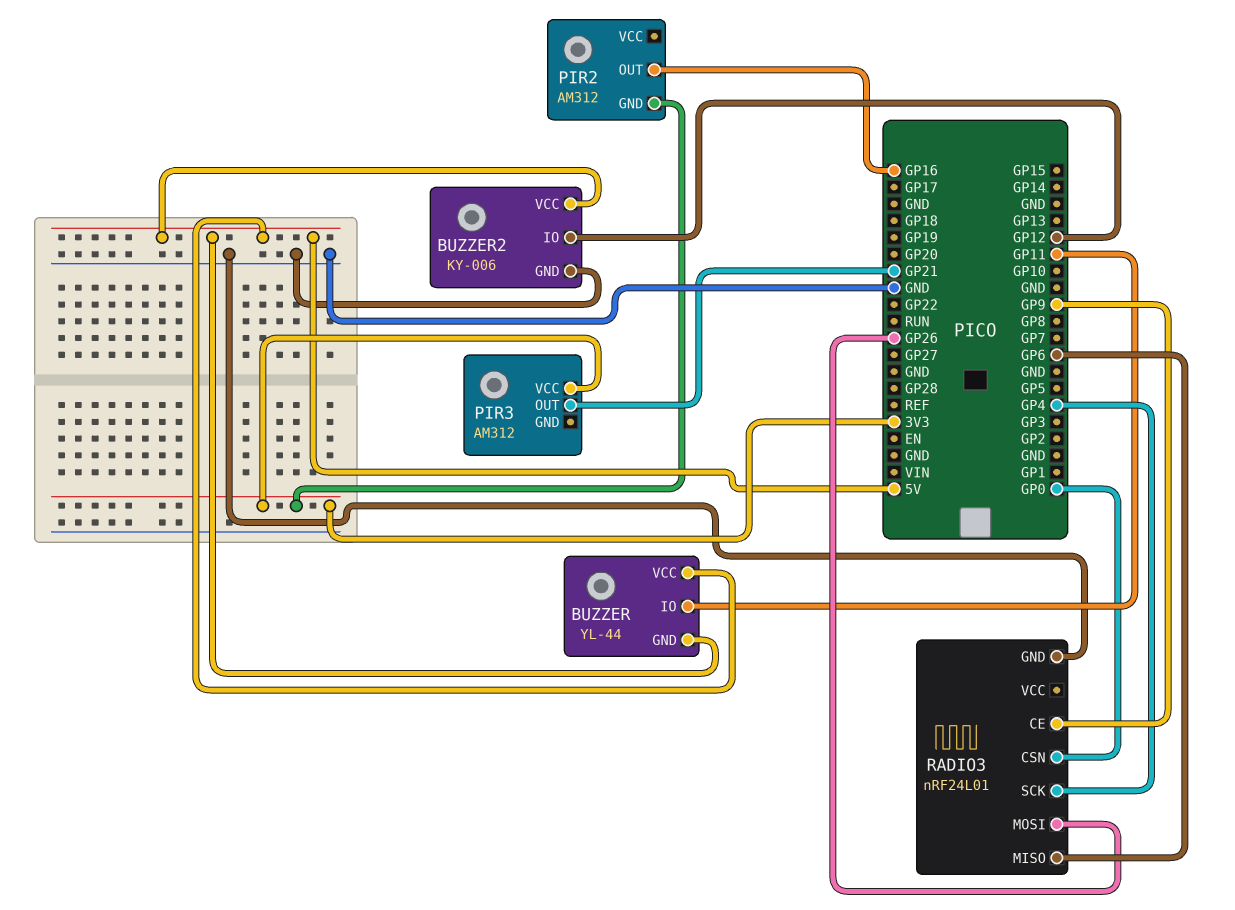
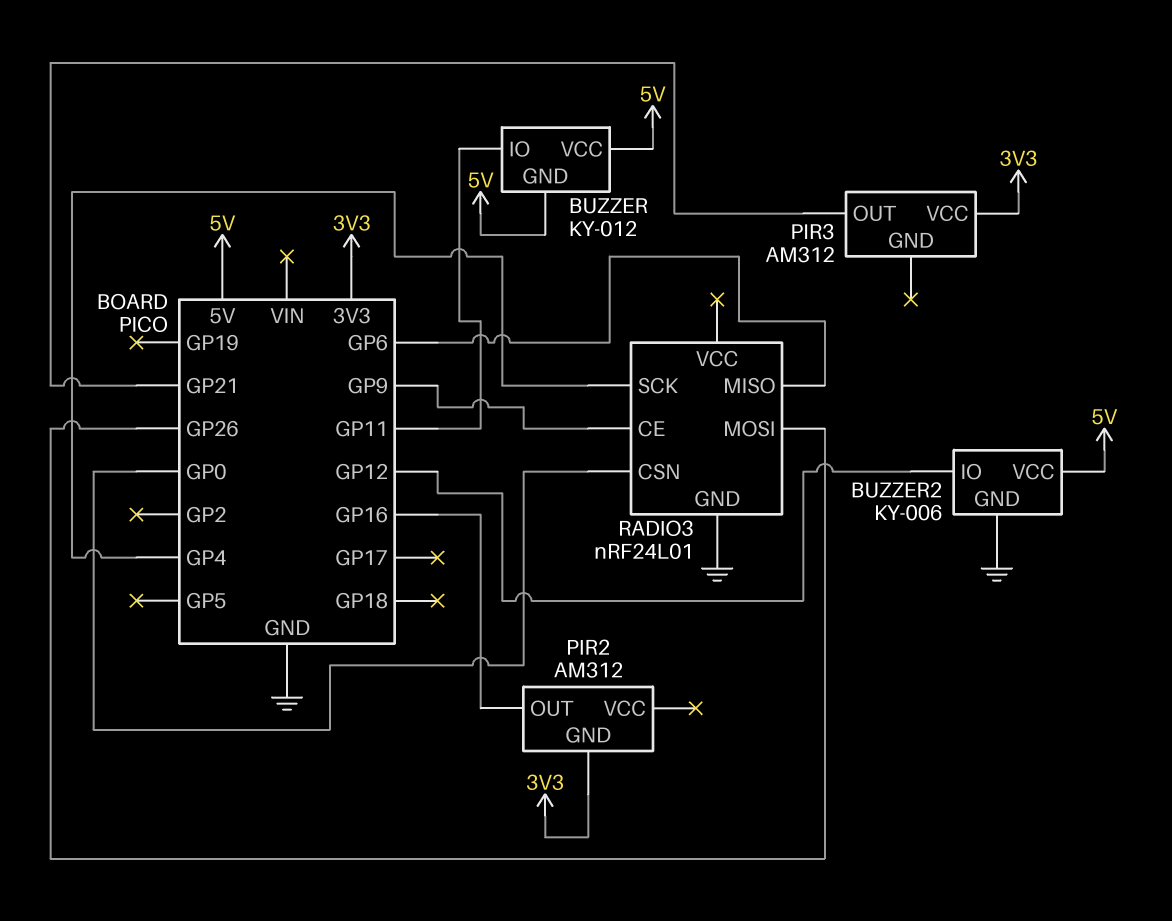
BUZZER: YL-44 -> KY-012

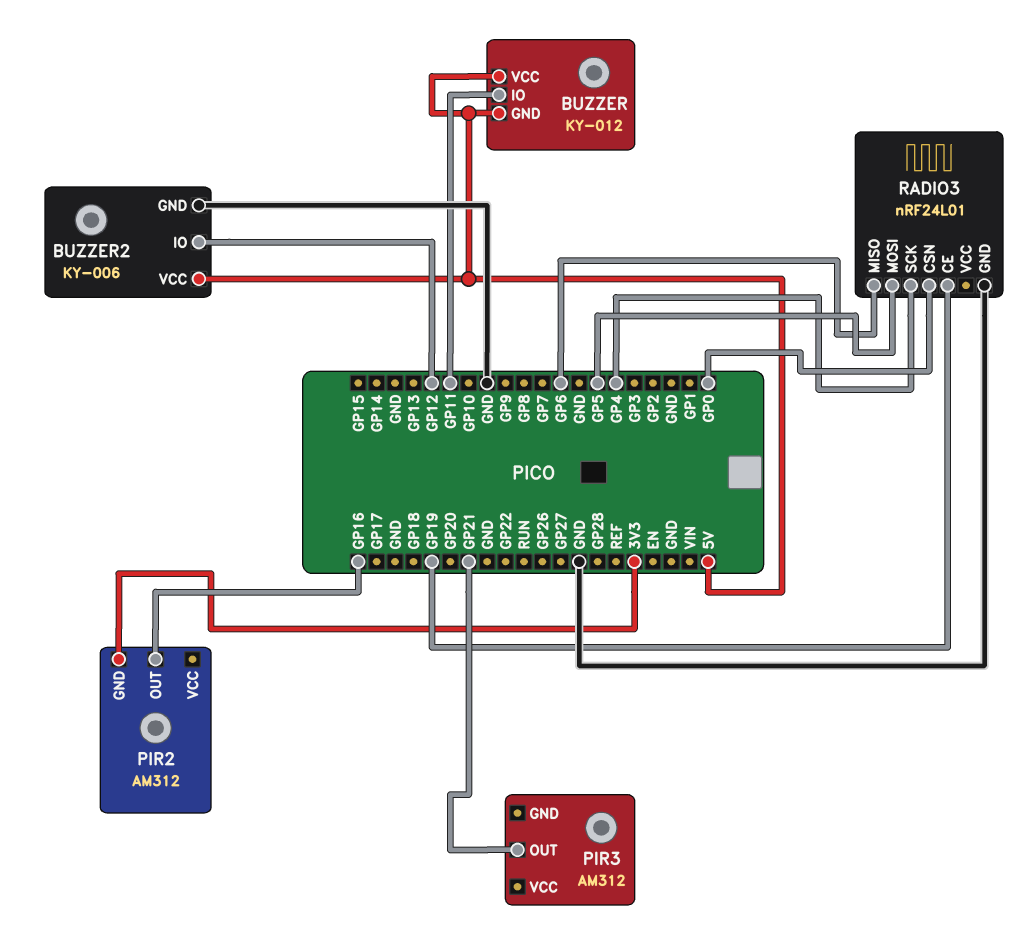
PIR3 pin VCC: 3V3 -> none
RADIO3 pin CE: GP9 -> GP19
RADIO3 pin MOSI: GP26 -> GP5

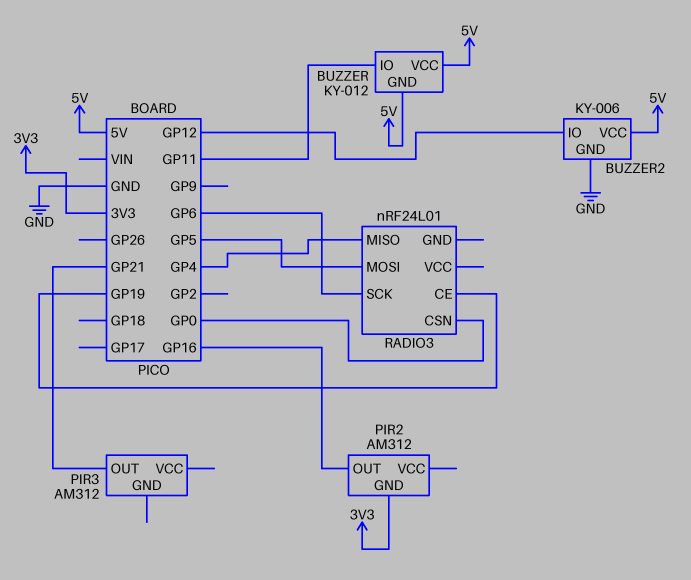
RADIO3 pin GND: GND -> none
RADIO3 pin MISO: GP6 -> GP4
RADIO3 pin SCK: GP4 -> GP6

